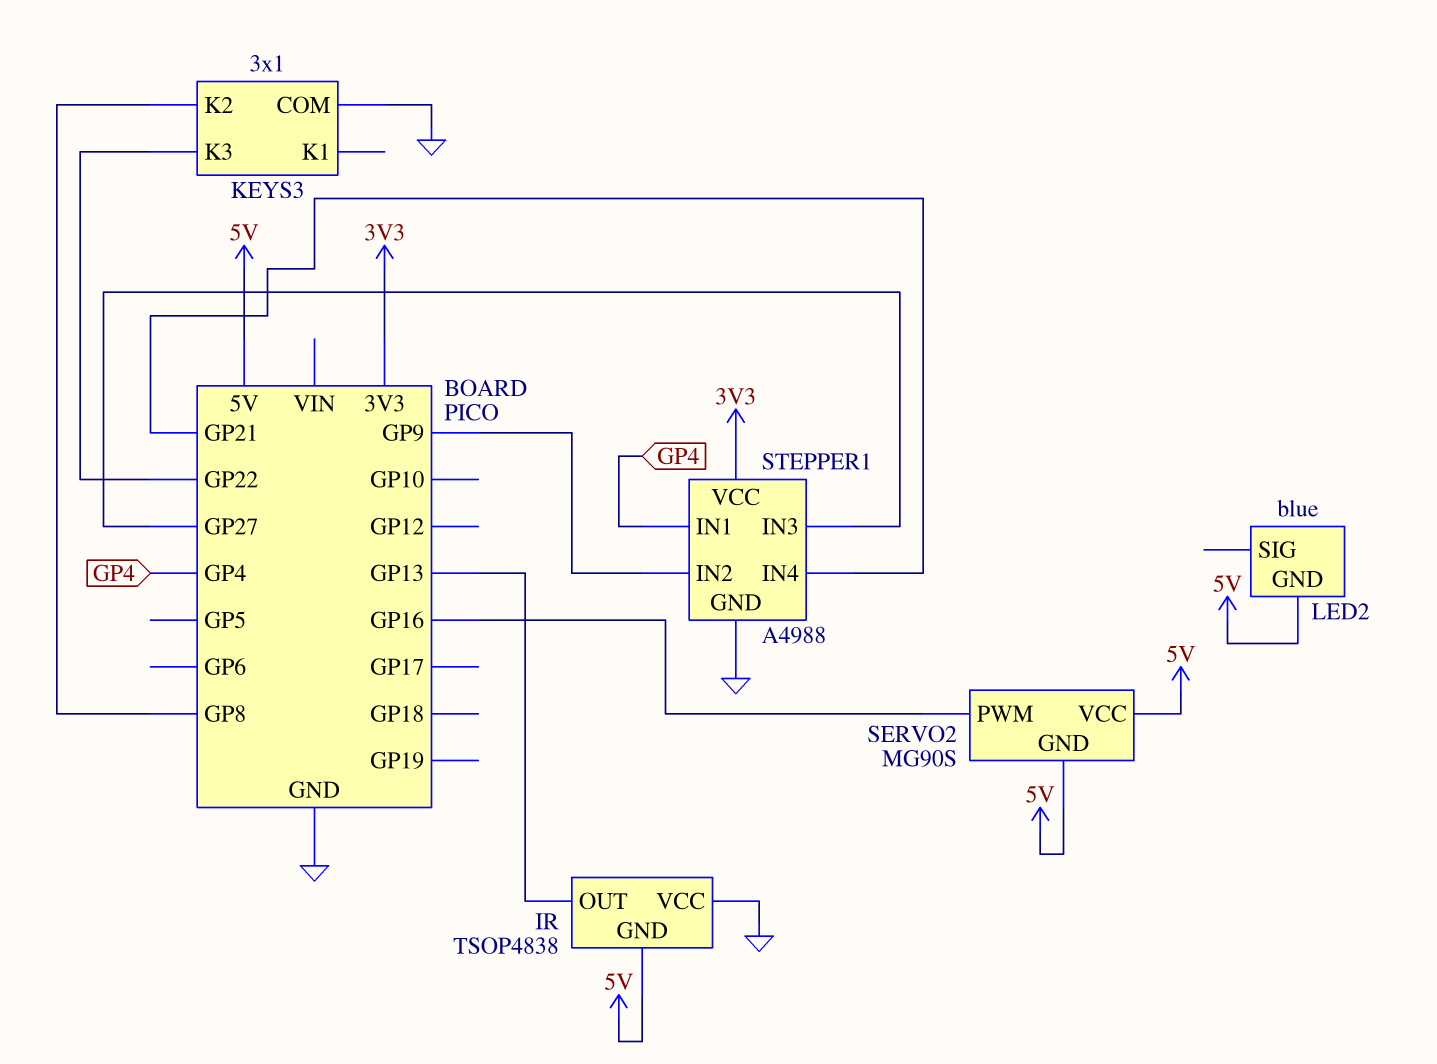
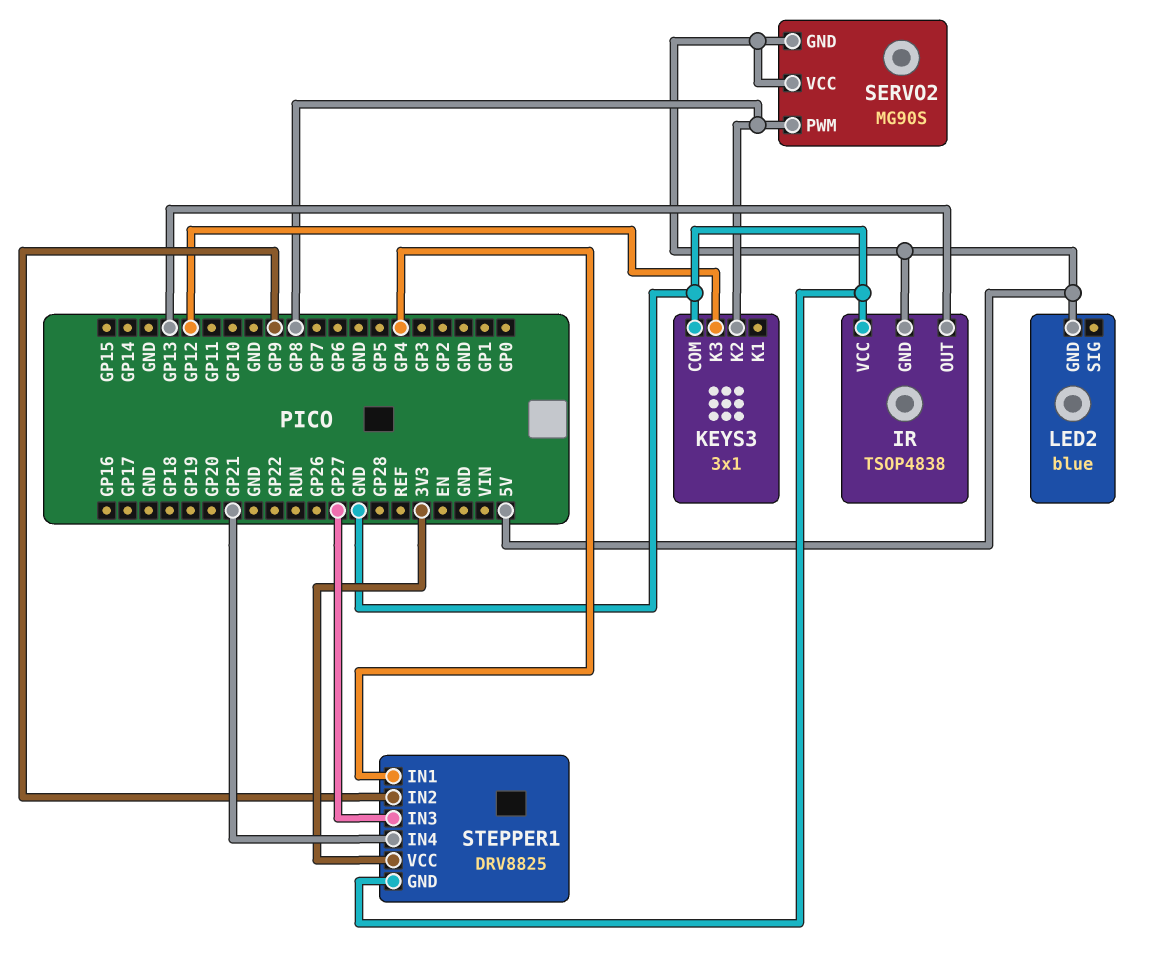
KEYS3 pin K3: GP22 -> GP12
SERVO2 pin PWM: GP16 -> GP8
STEPPER1: A4988 -> DRV8825

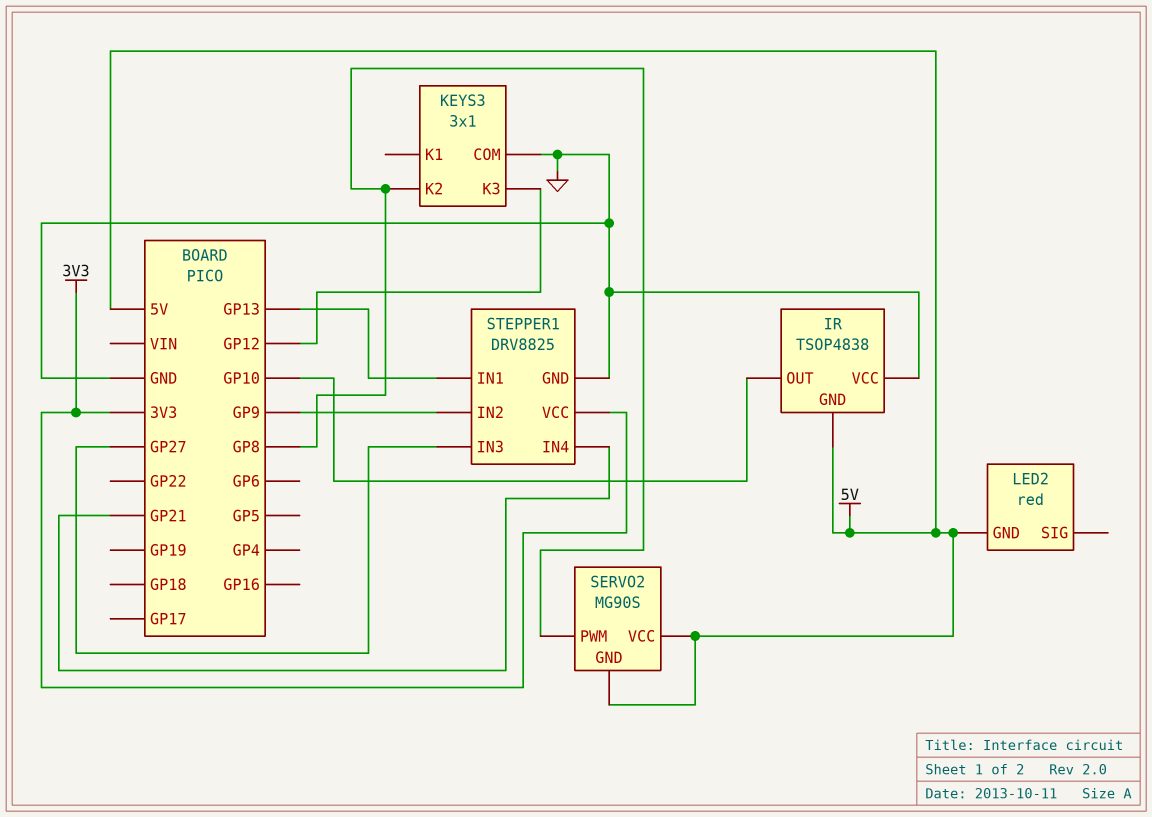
IR pin OUT: GP13 -> GP10
LED2: blue -> red
STEPPER1 pin IN1: GP4 -> GP13

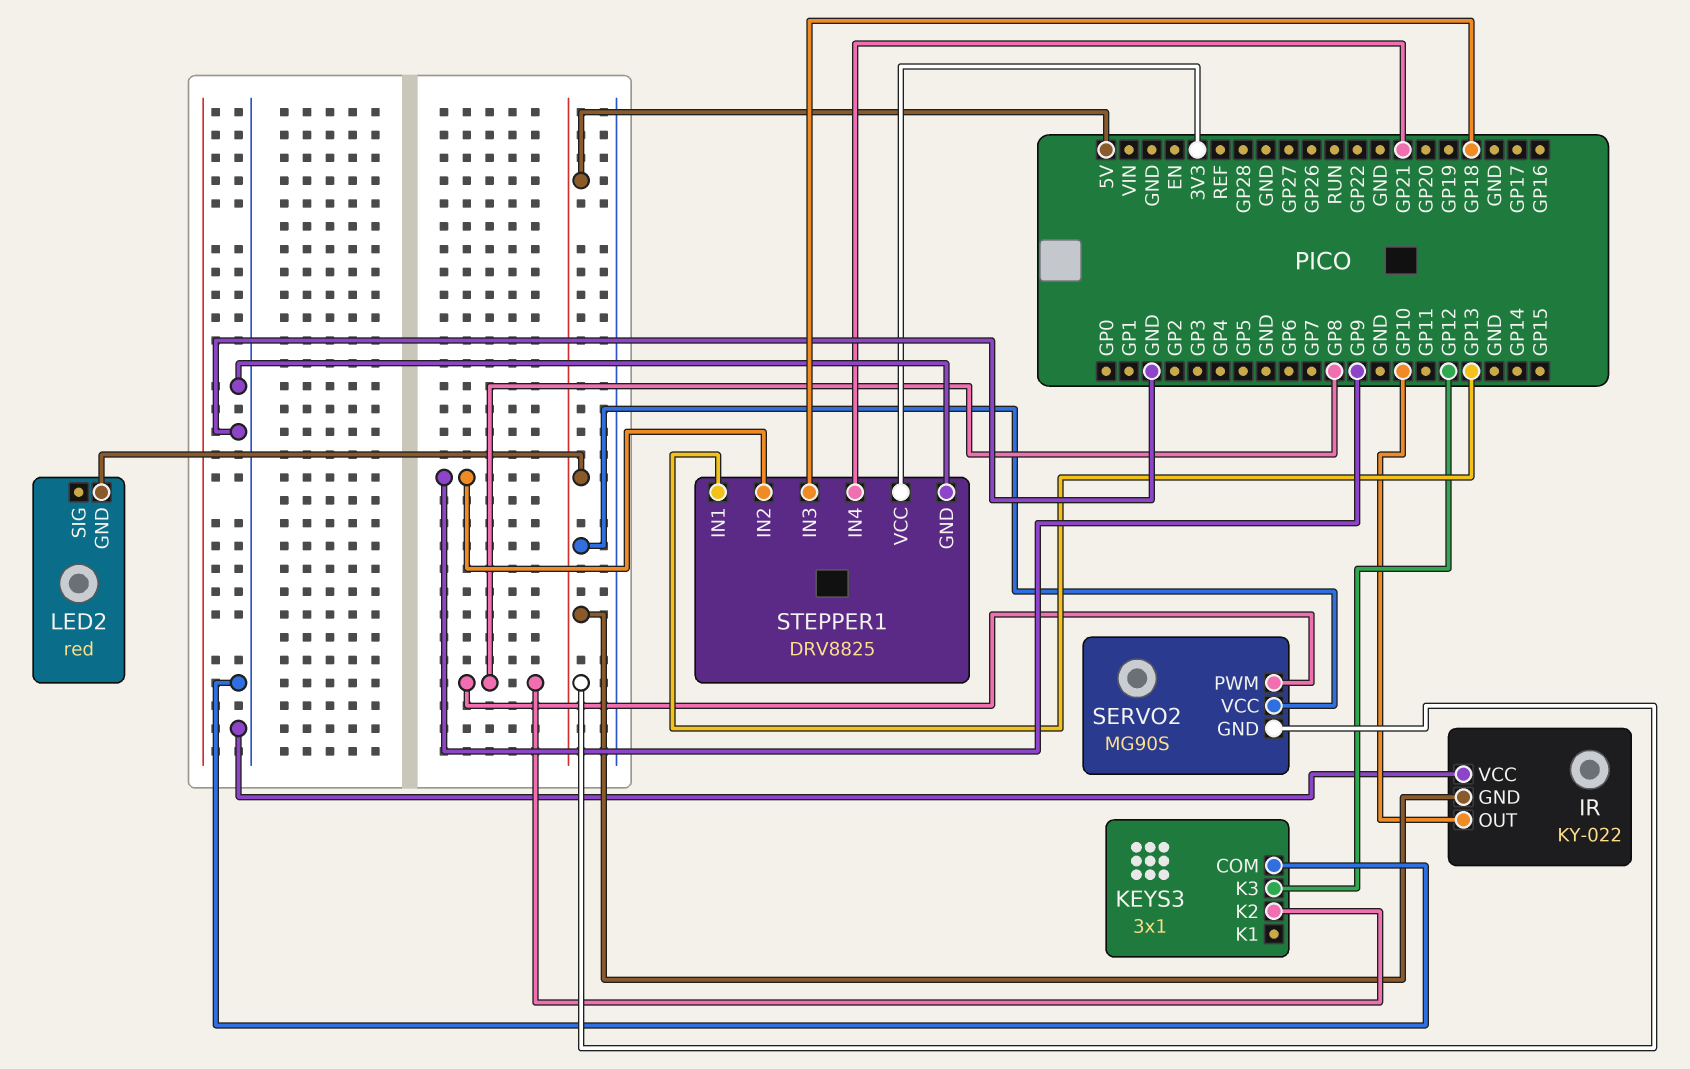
IR: TSOP4838 -> KY-022
STEPPER1 pin IN3: GP27 -> GP18

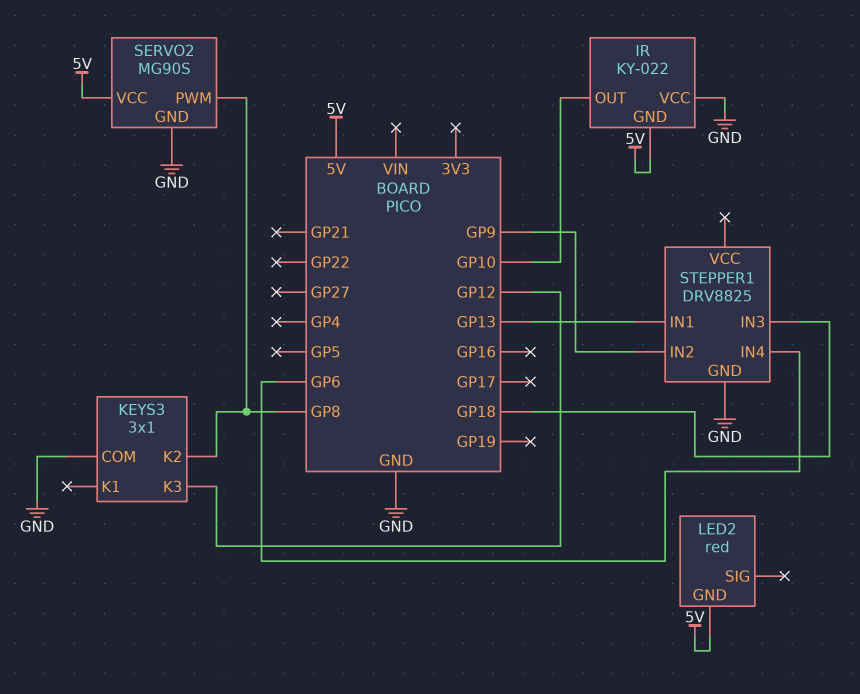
SERVO2 pin GND: 5V -> GND
STEPPER1 pin IN4: GP21 -> GP6
STEPPER1 pin VCC: 3V3 -> none

